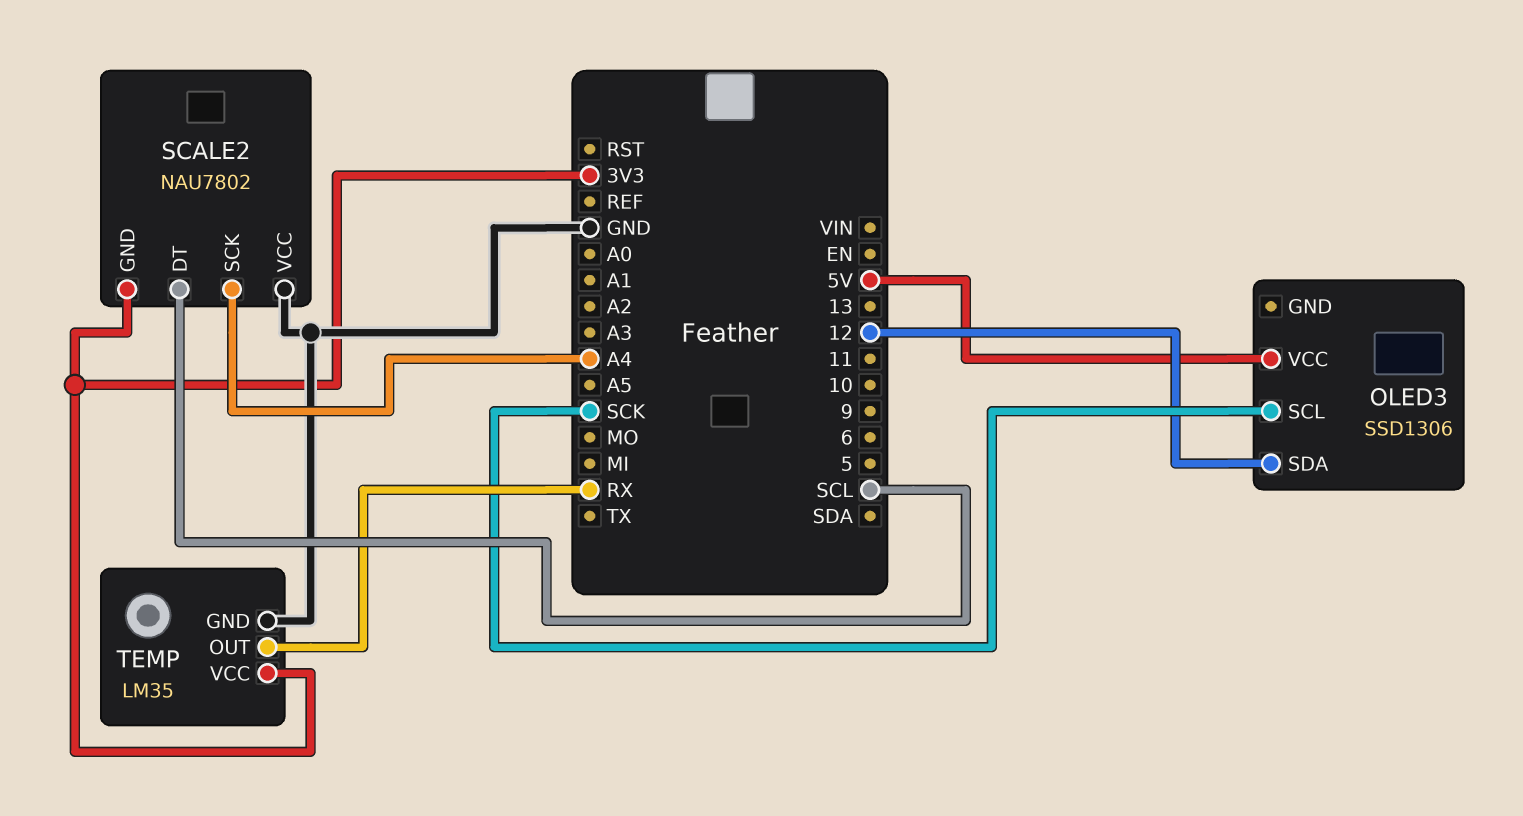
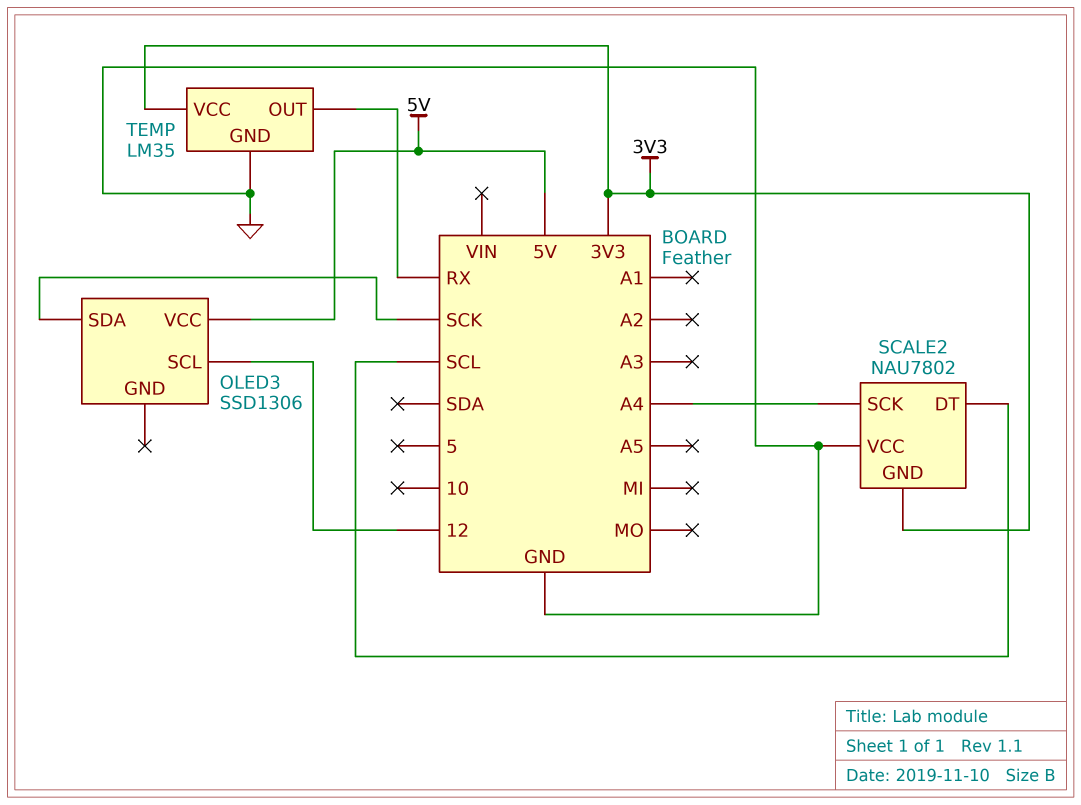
OLED3 pin SCL: SCK -> 12
OLED3 pin SDA: 12 -> SCK

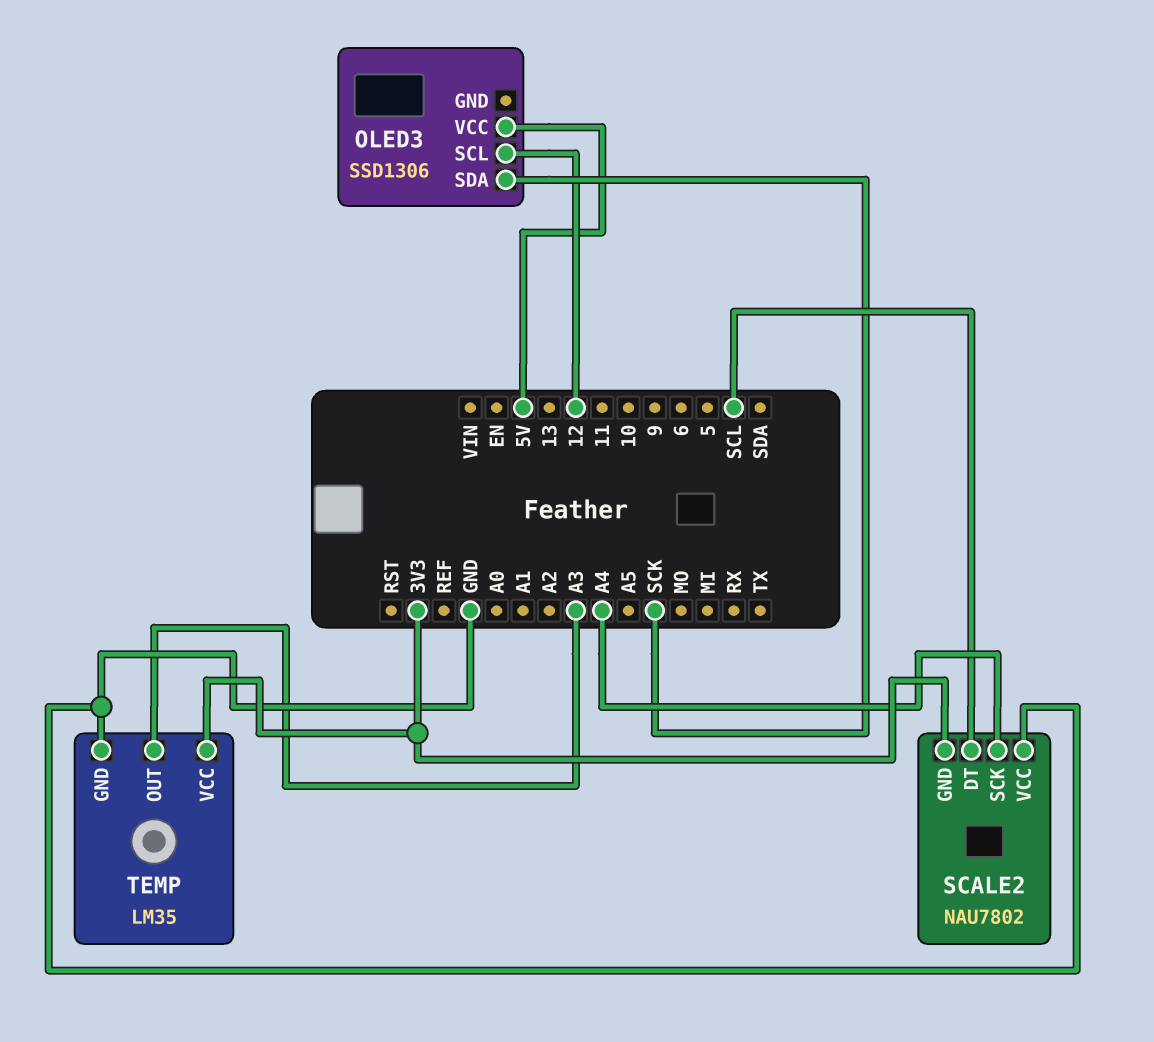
TEMP pin OUT: RX -> A3

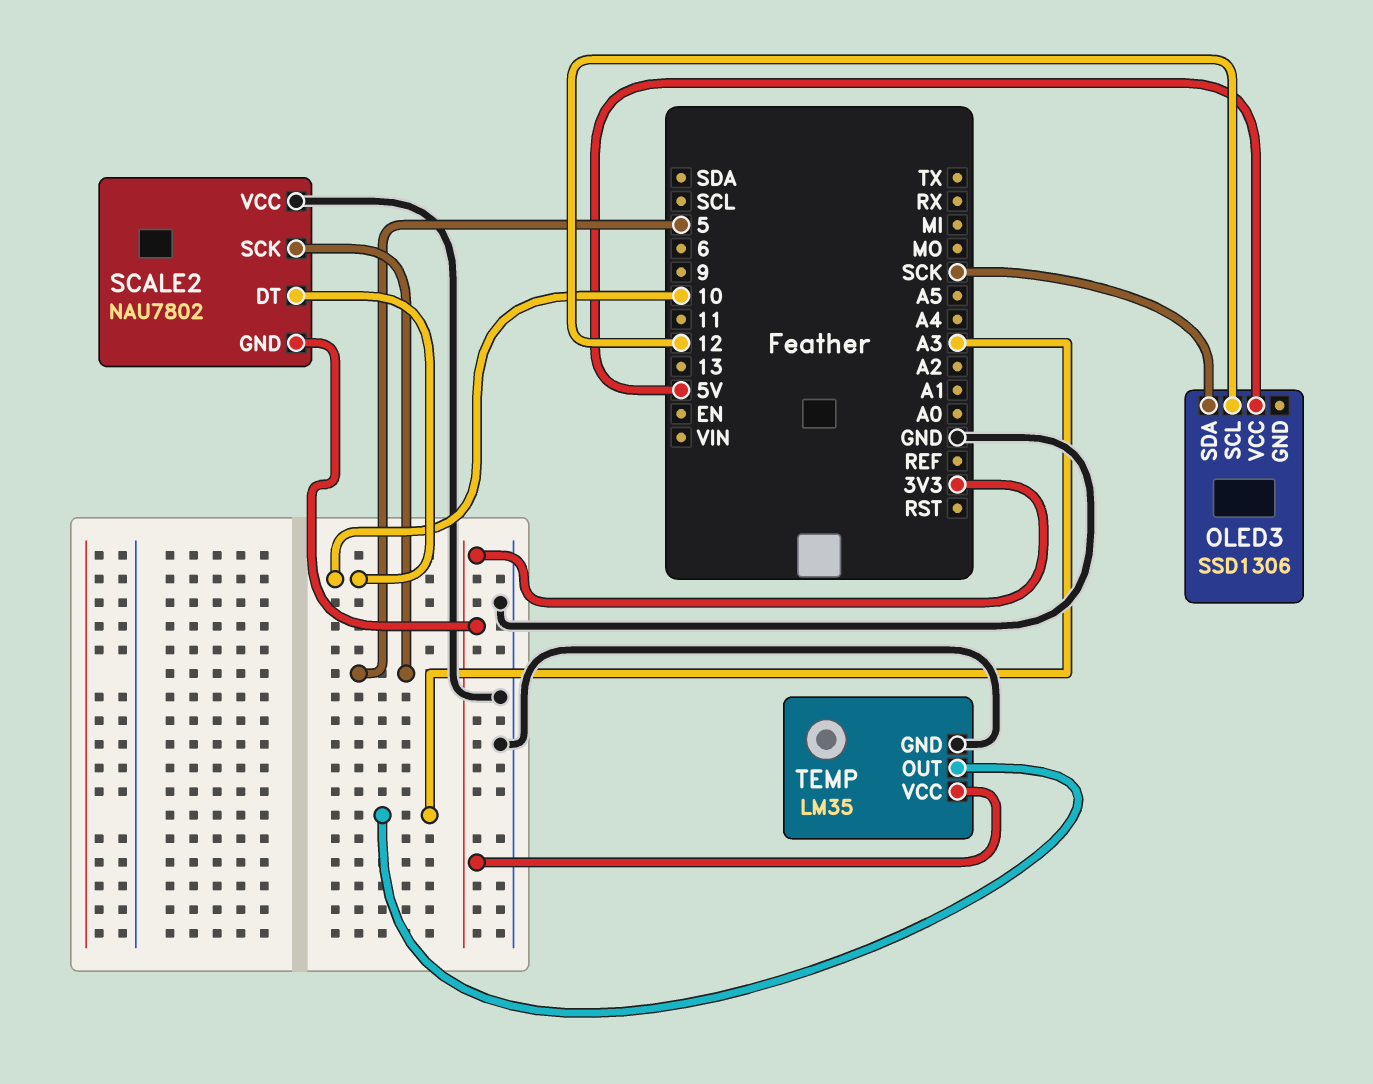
SCALE2 pin DT: SCL -> 10
SCALE2 pin SCK: A4 -> 5

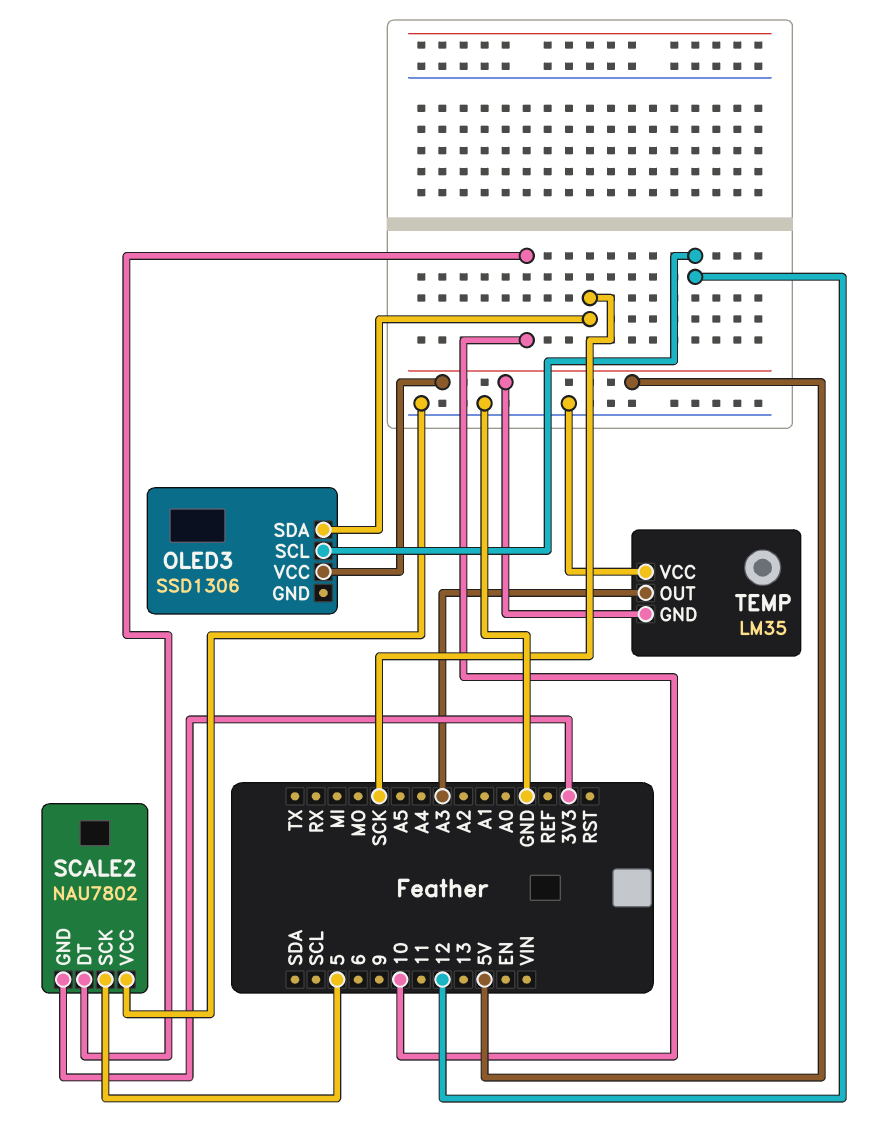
TEMP pin GND: GND -> 5V
TEMP pin VCC: 3V3 -> GND

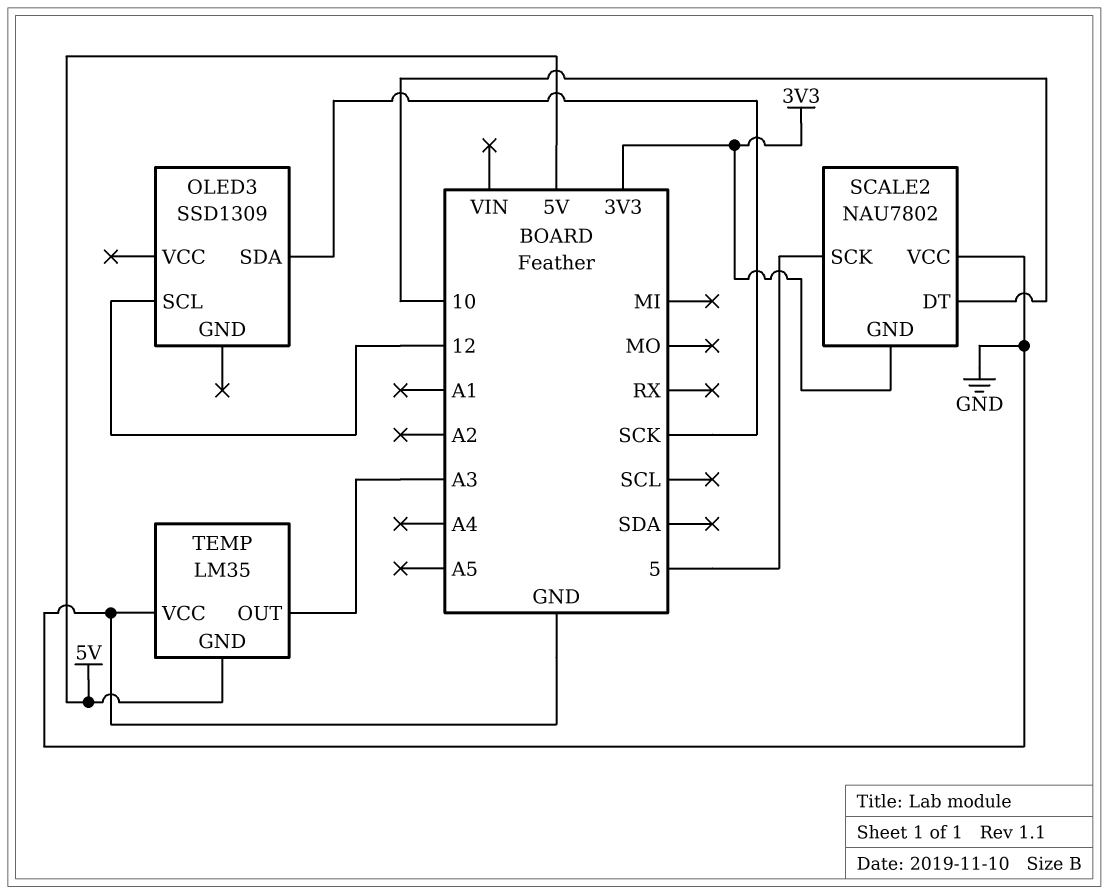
OLED3: SSD1306 -> SSD1309
OLED3 pin VCC: 5V -> none

